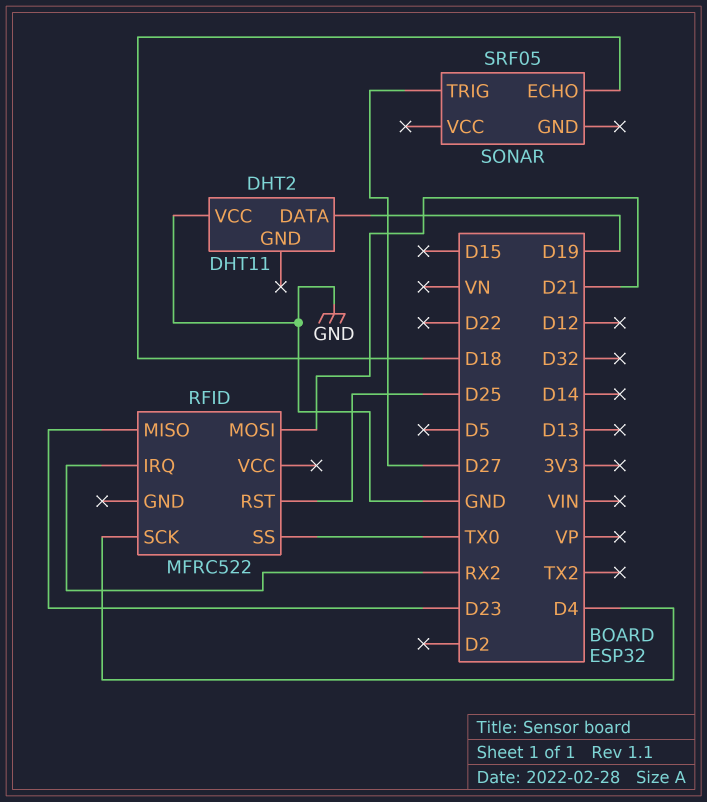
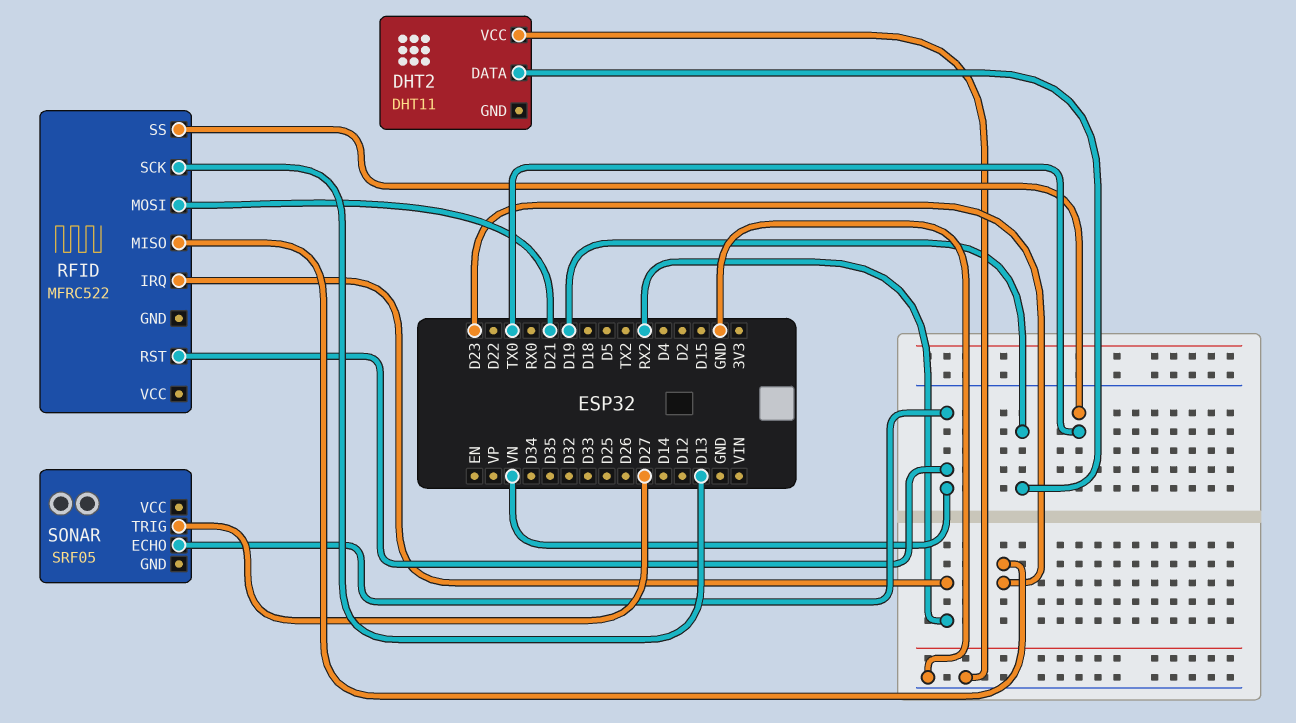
RFID pin RST: D25 -> VN
RFID pin SCK: D4 -> D13
SONAR pin ECHO: D18 -> VN

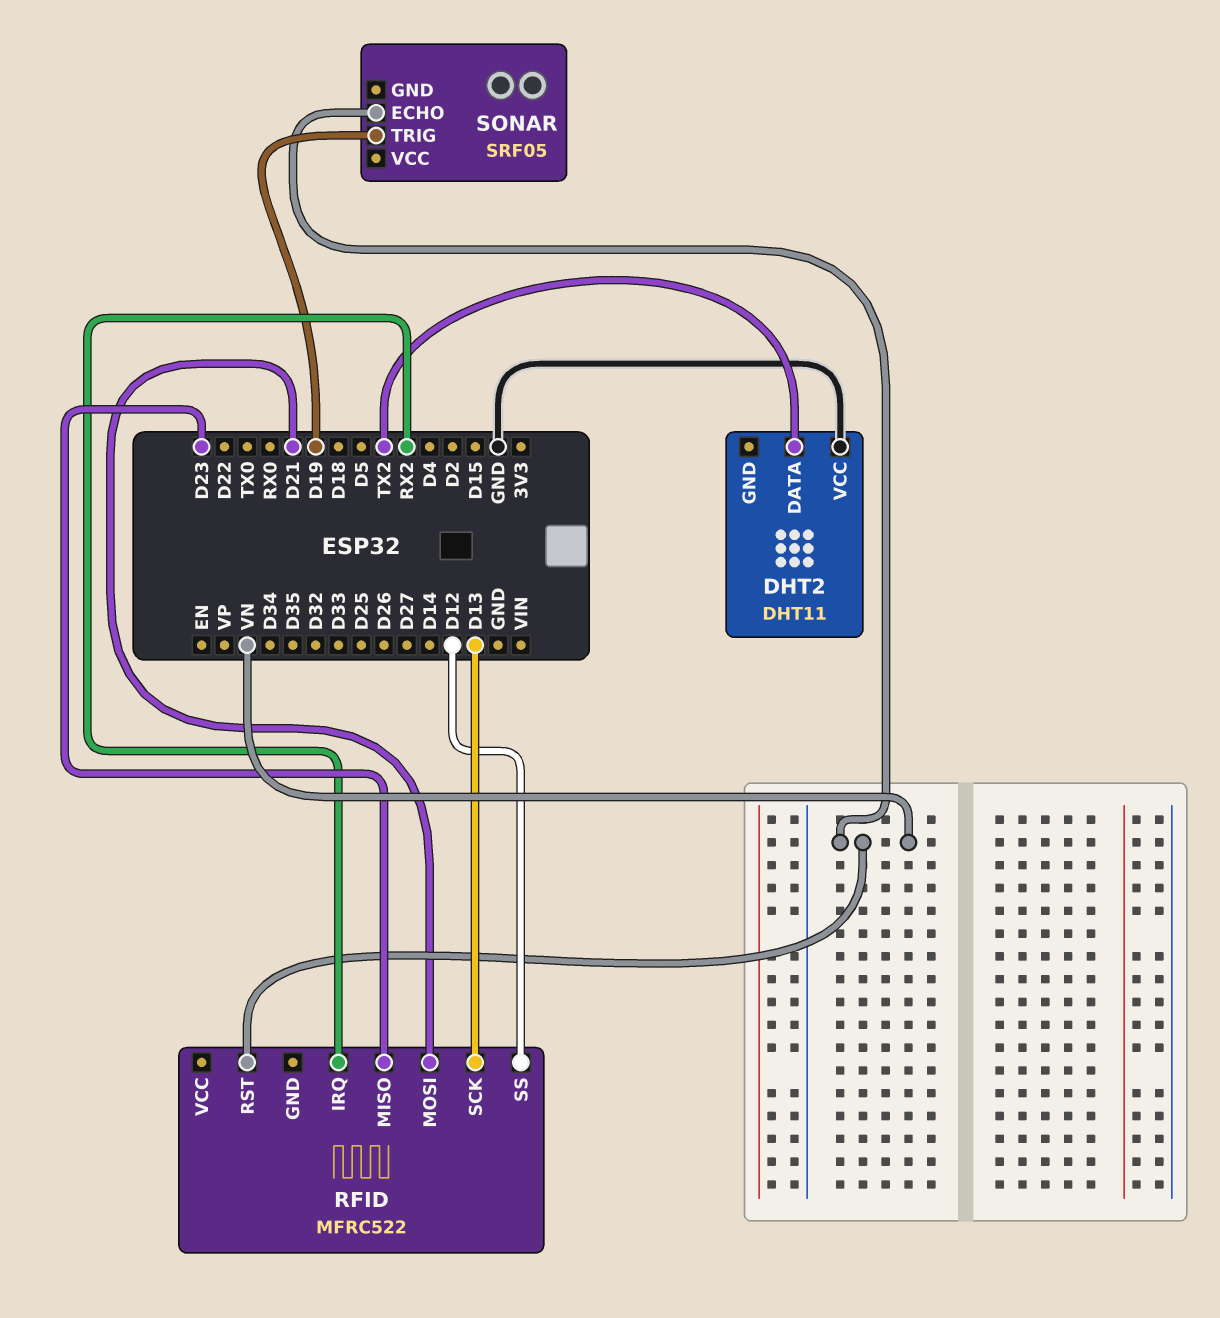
DHT2 pin DATA: D19 -> TX2
RFID pin SS: TX0 -> D12
SONAR pin TRIG: D27 -> D19

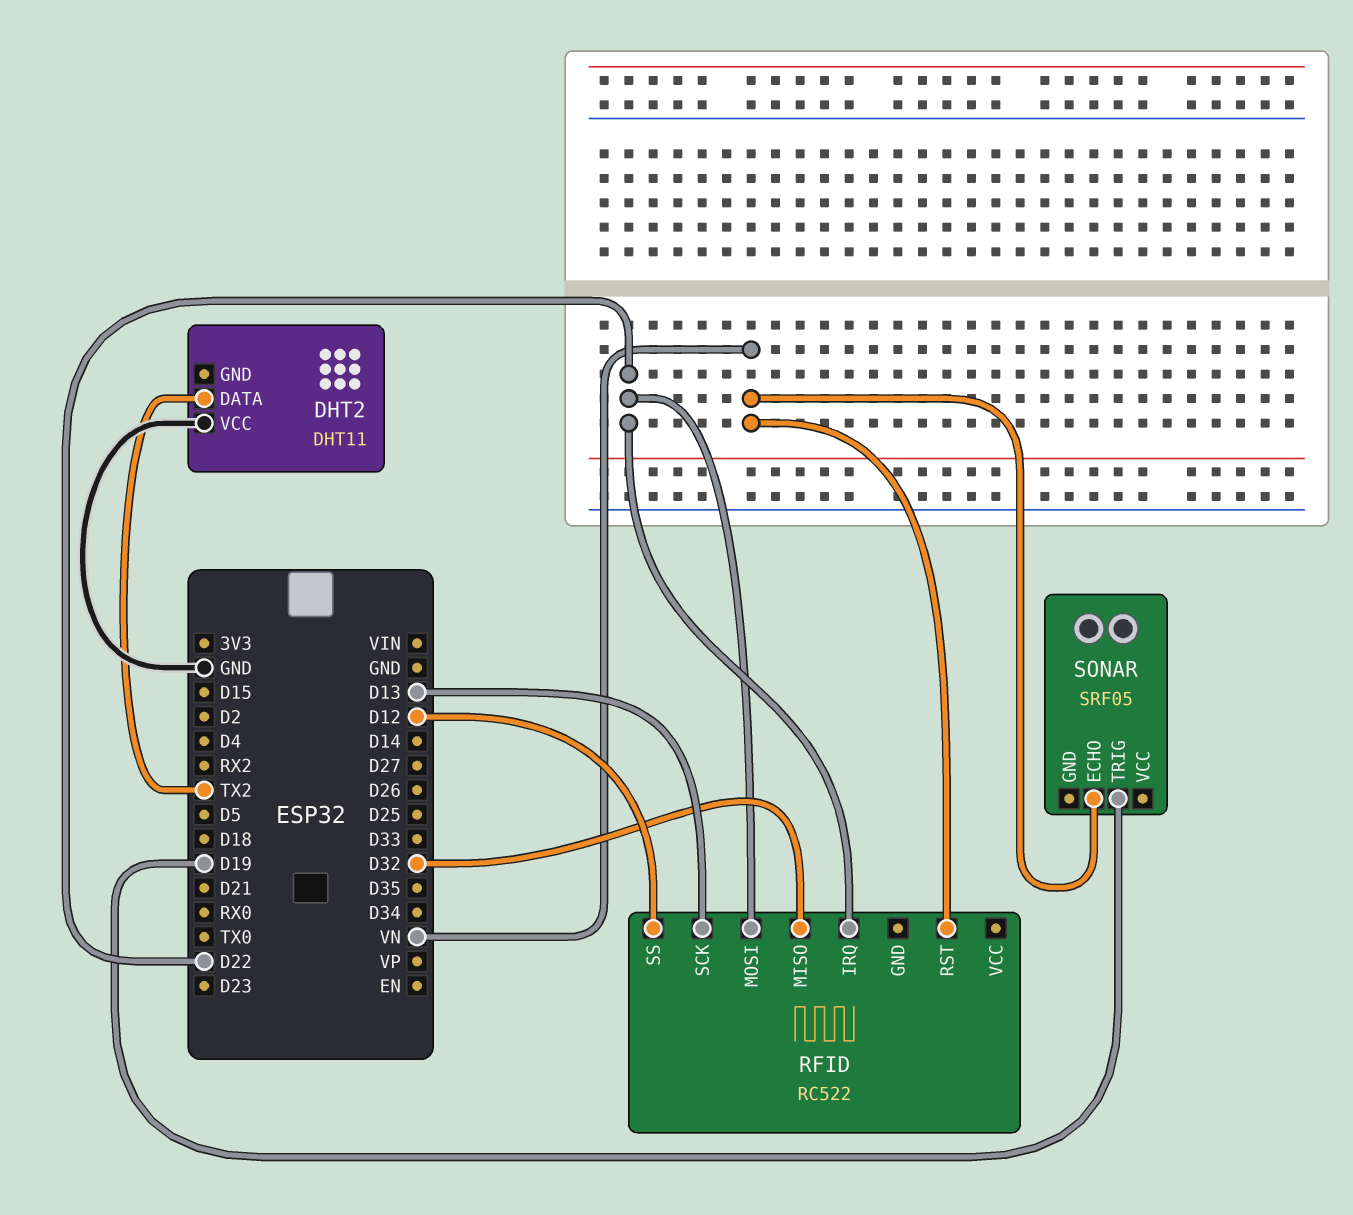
RFID: MFRC522 -> RC522
RFID pin IRQ: RX2 -> D22
RFID pin MISO: D23 -> D32
RFID pin MOSI: D21 -> D22

